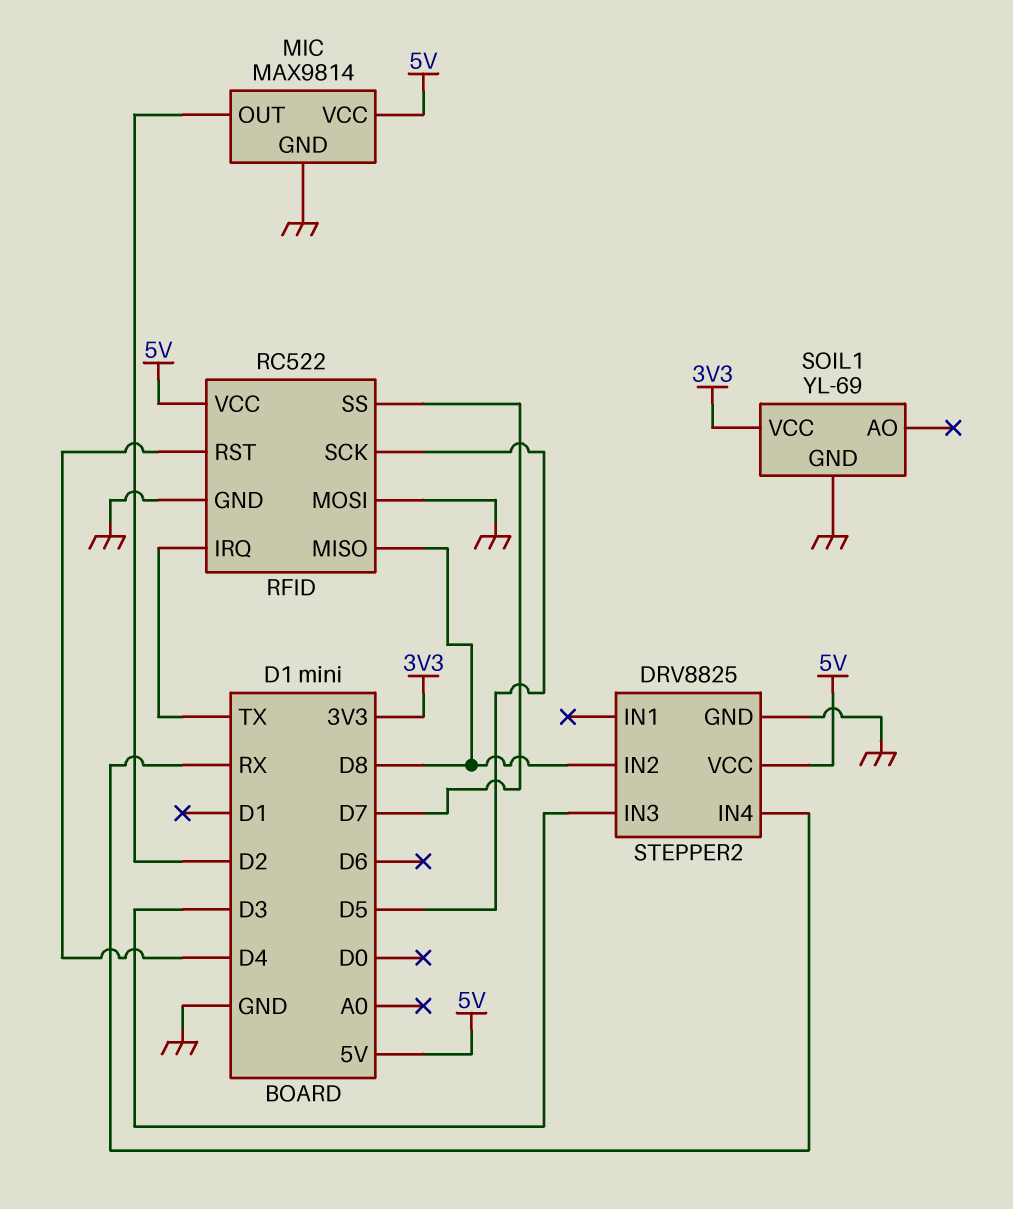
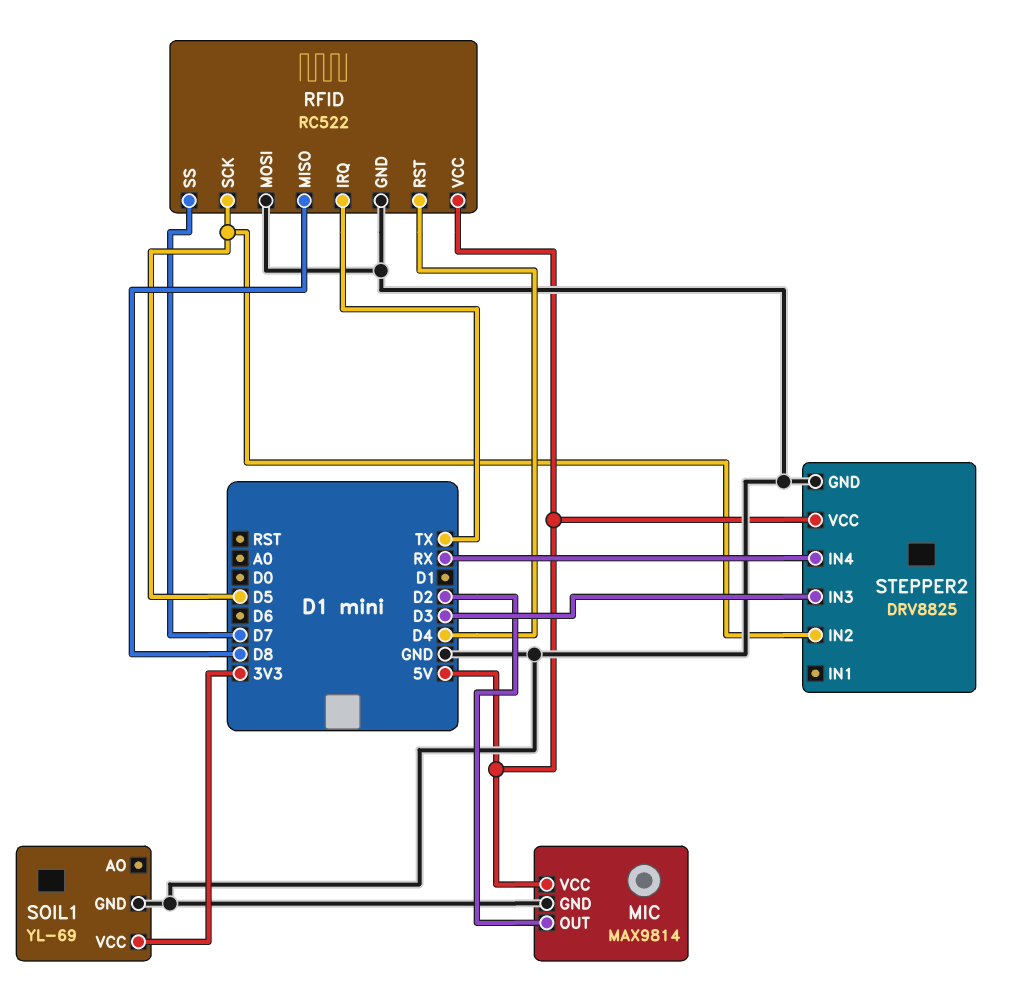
STEPPER2 pin IN2: D8 -> D5

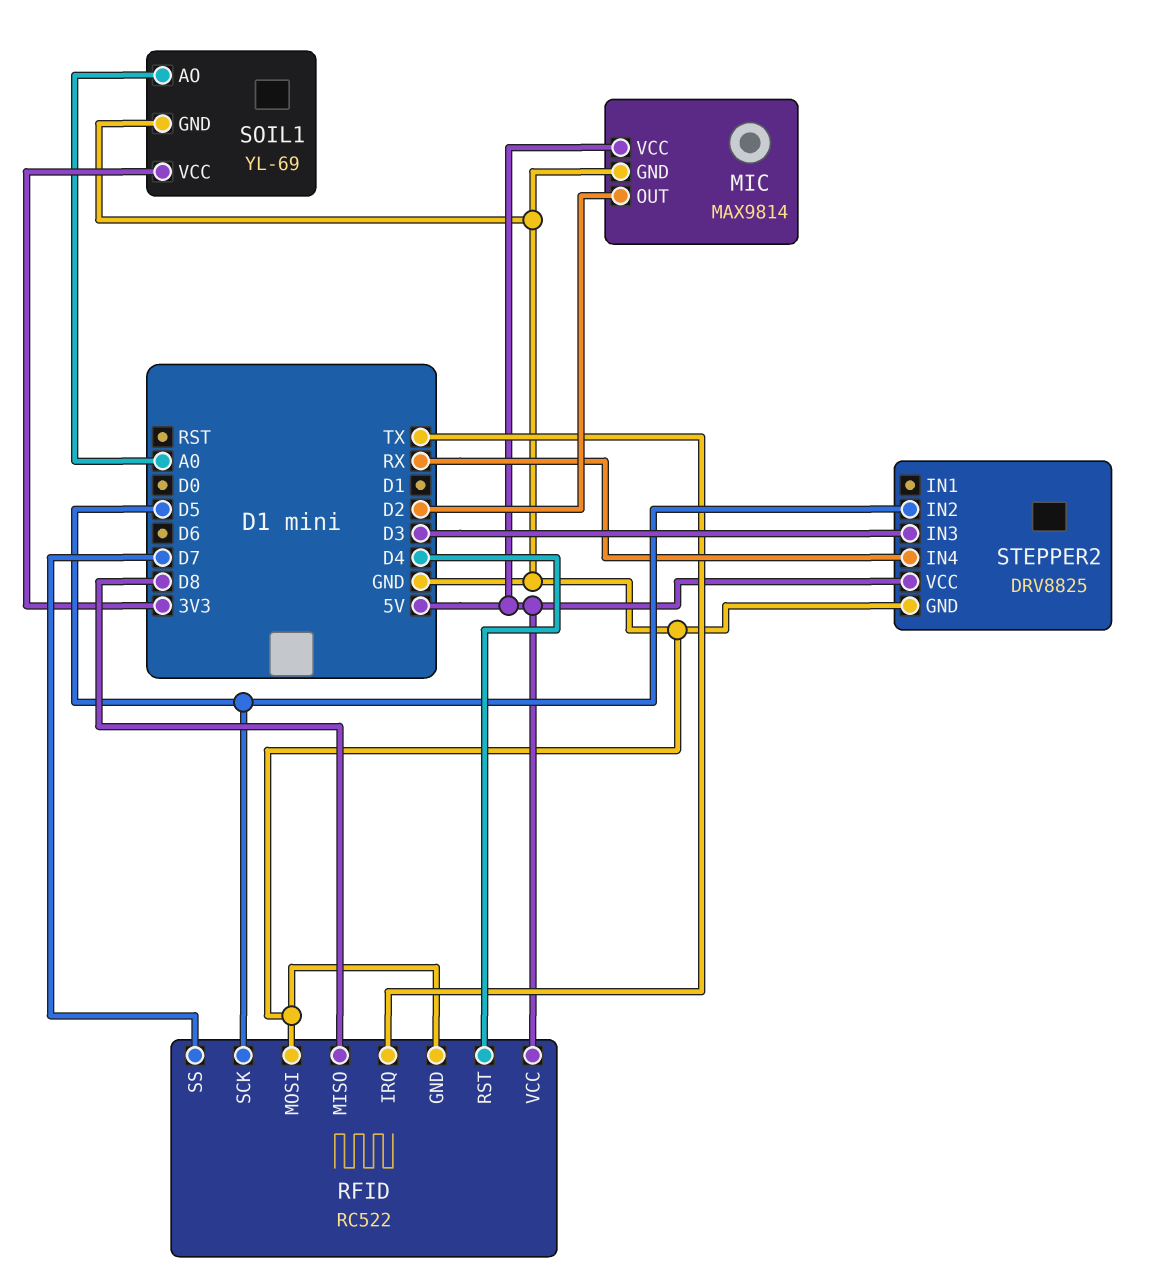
SOIL1 pin AO: none -> A0

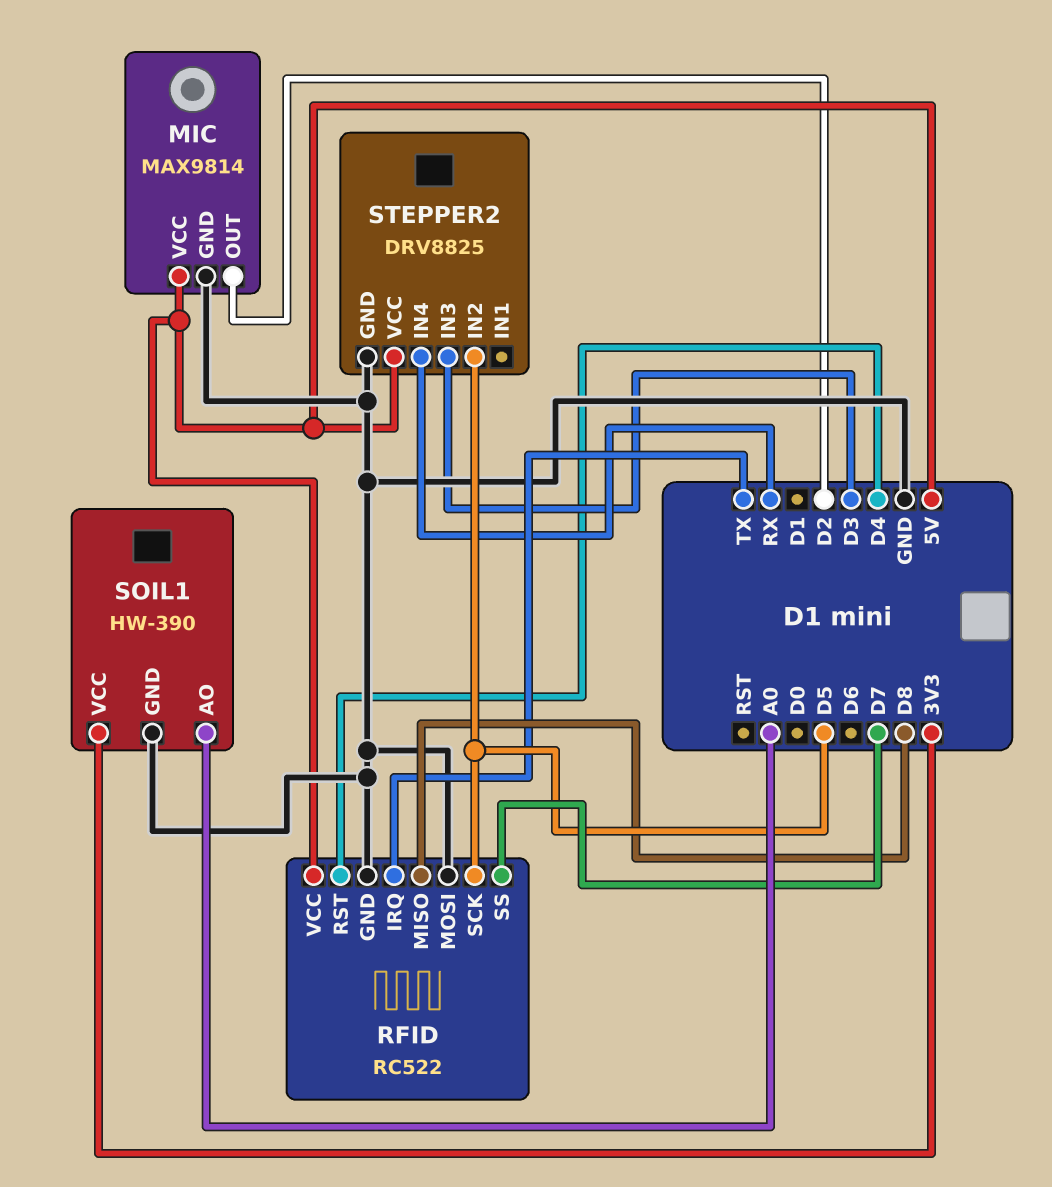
SOIL1: YL-69 -> HW-390

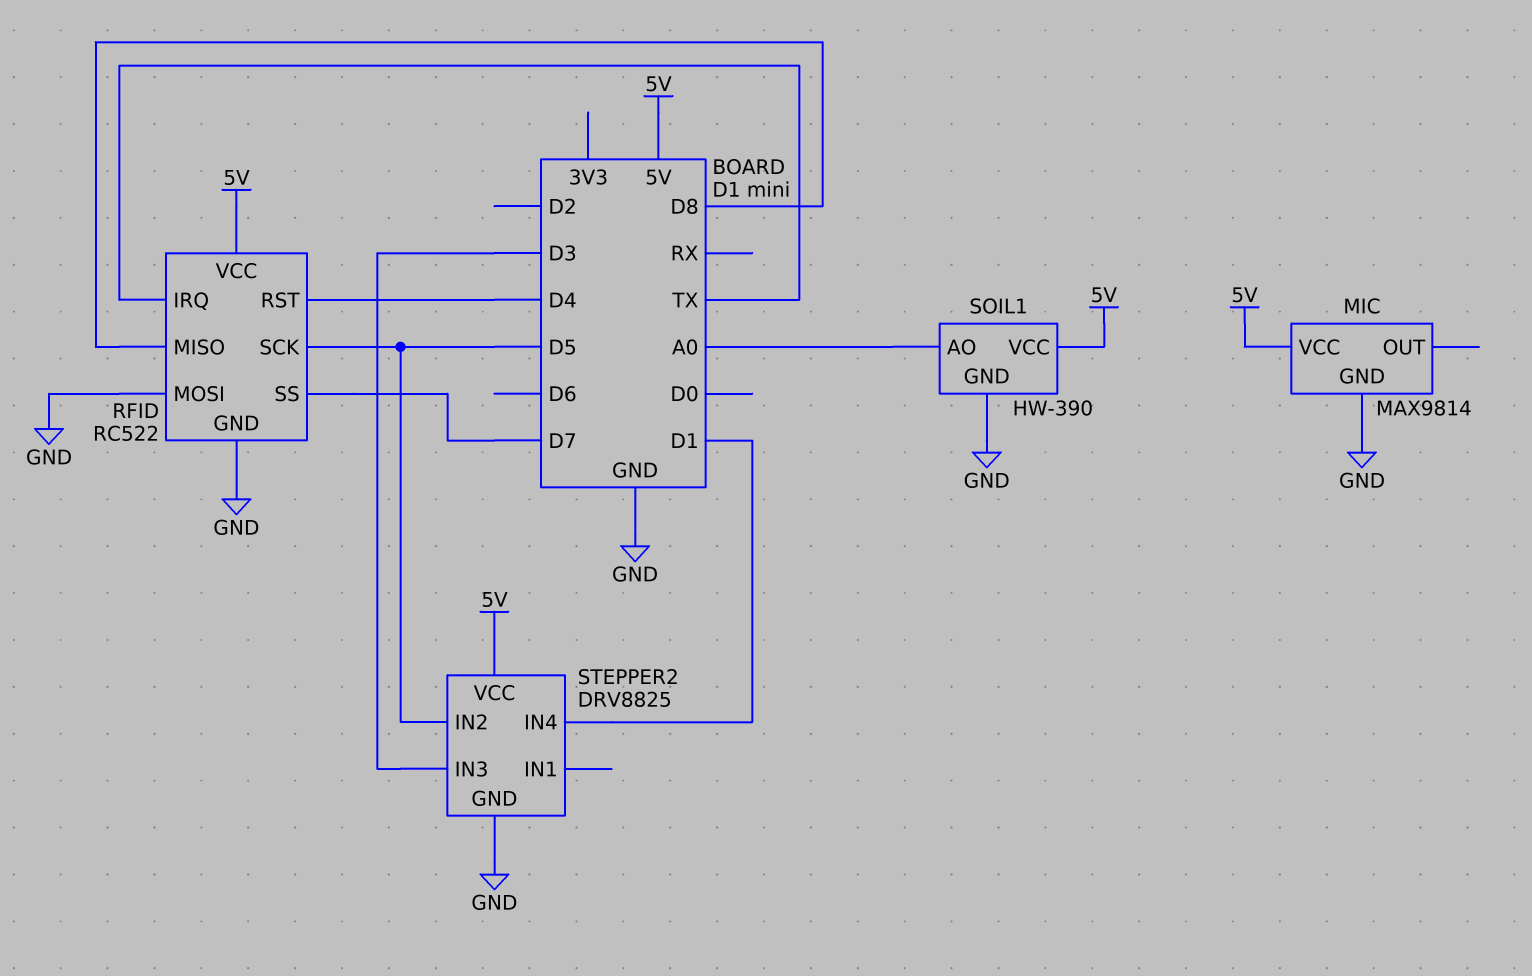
MIC pin OUT: D2 -> none
SOIL1 pin VCC: 3V3 -> 5V
STEPPER2 pin IN4: RX -> D1

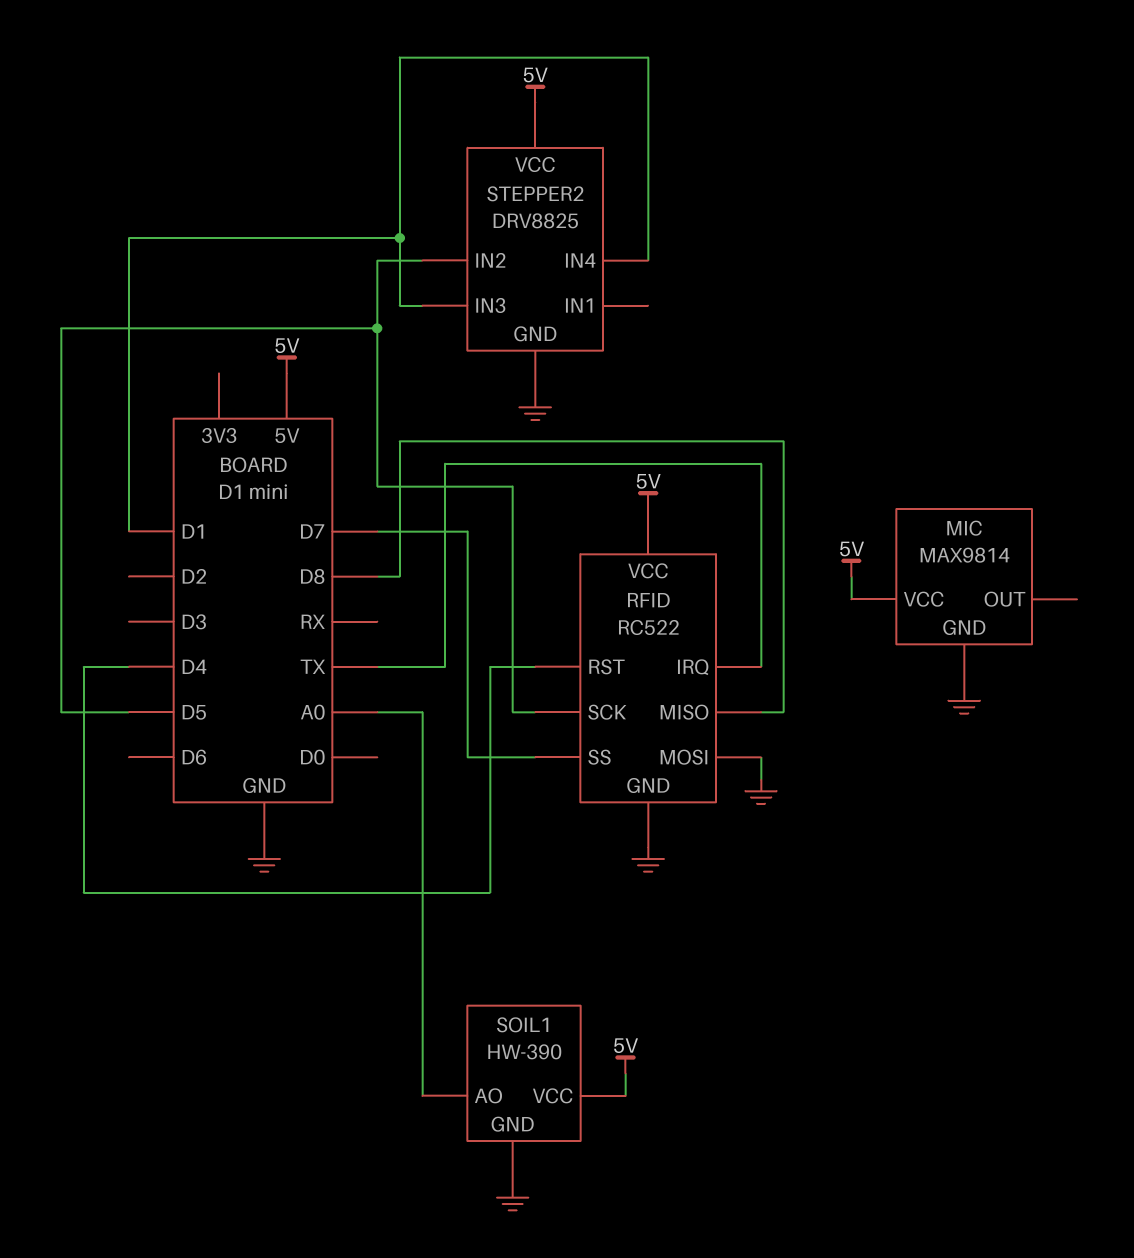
STEPPER2 pin IN3: D3 -> D1

